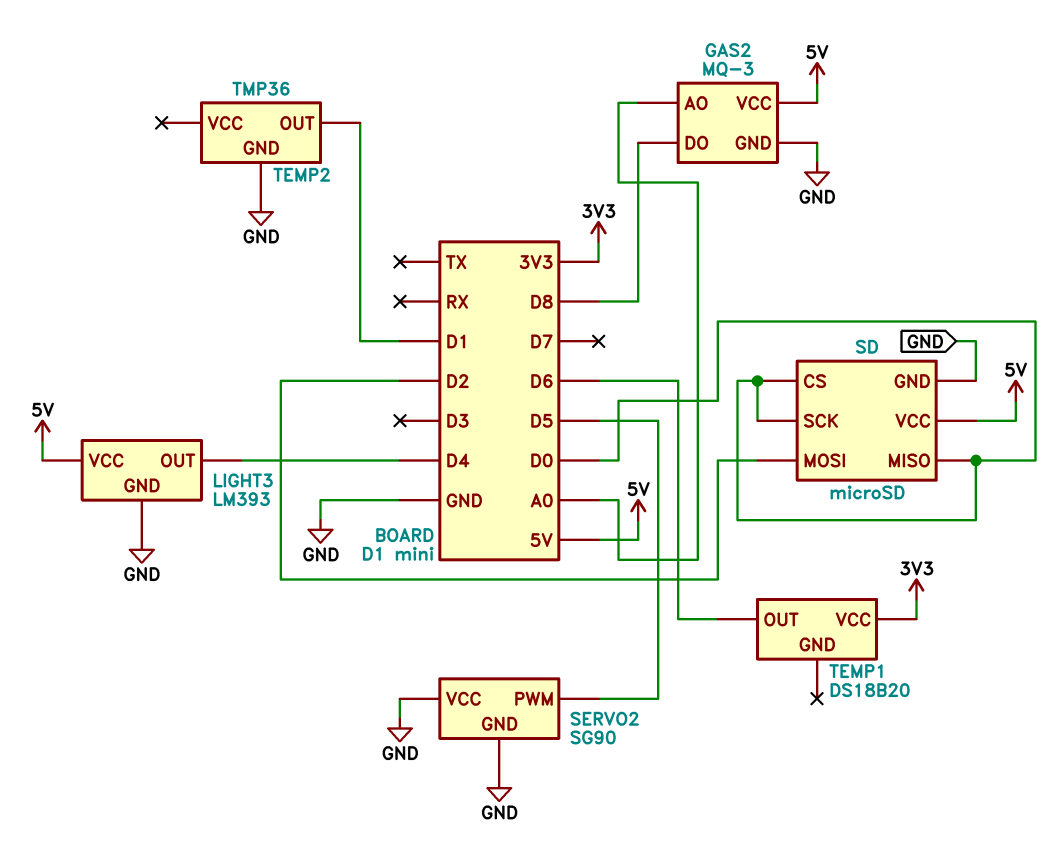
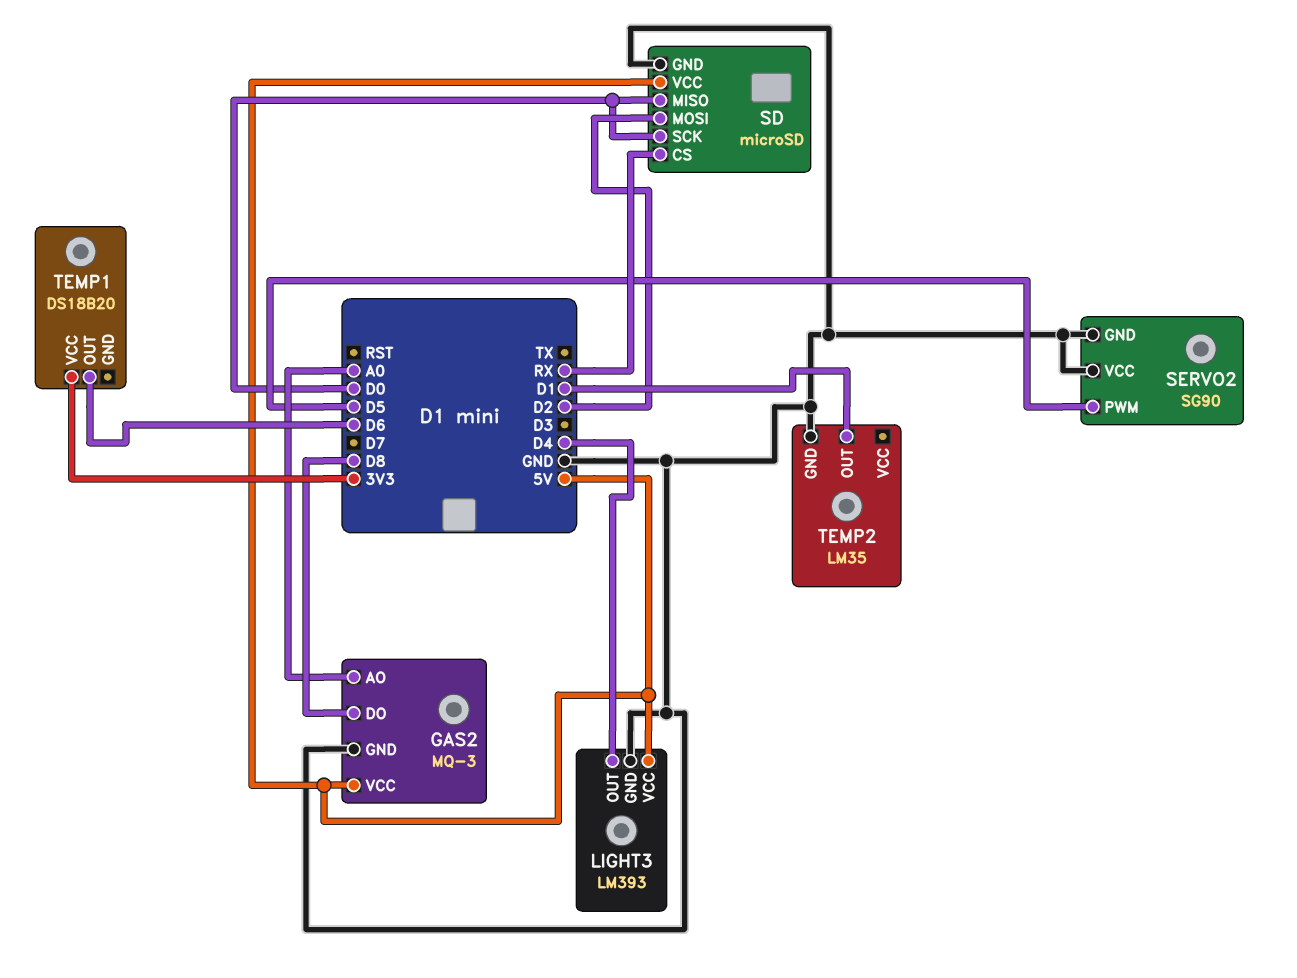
SD pin CS: D0 -> RX
TEMP2: TMP36 -> LM35

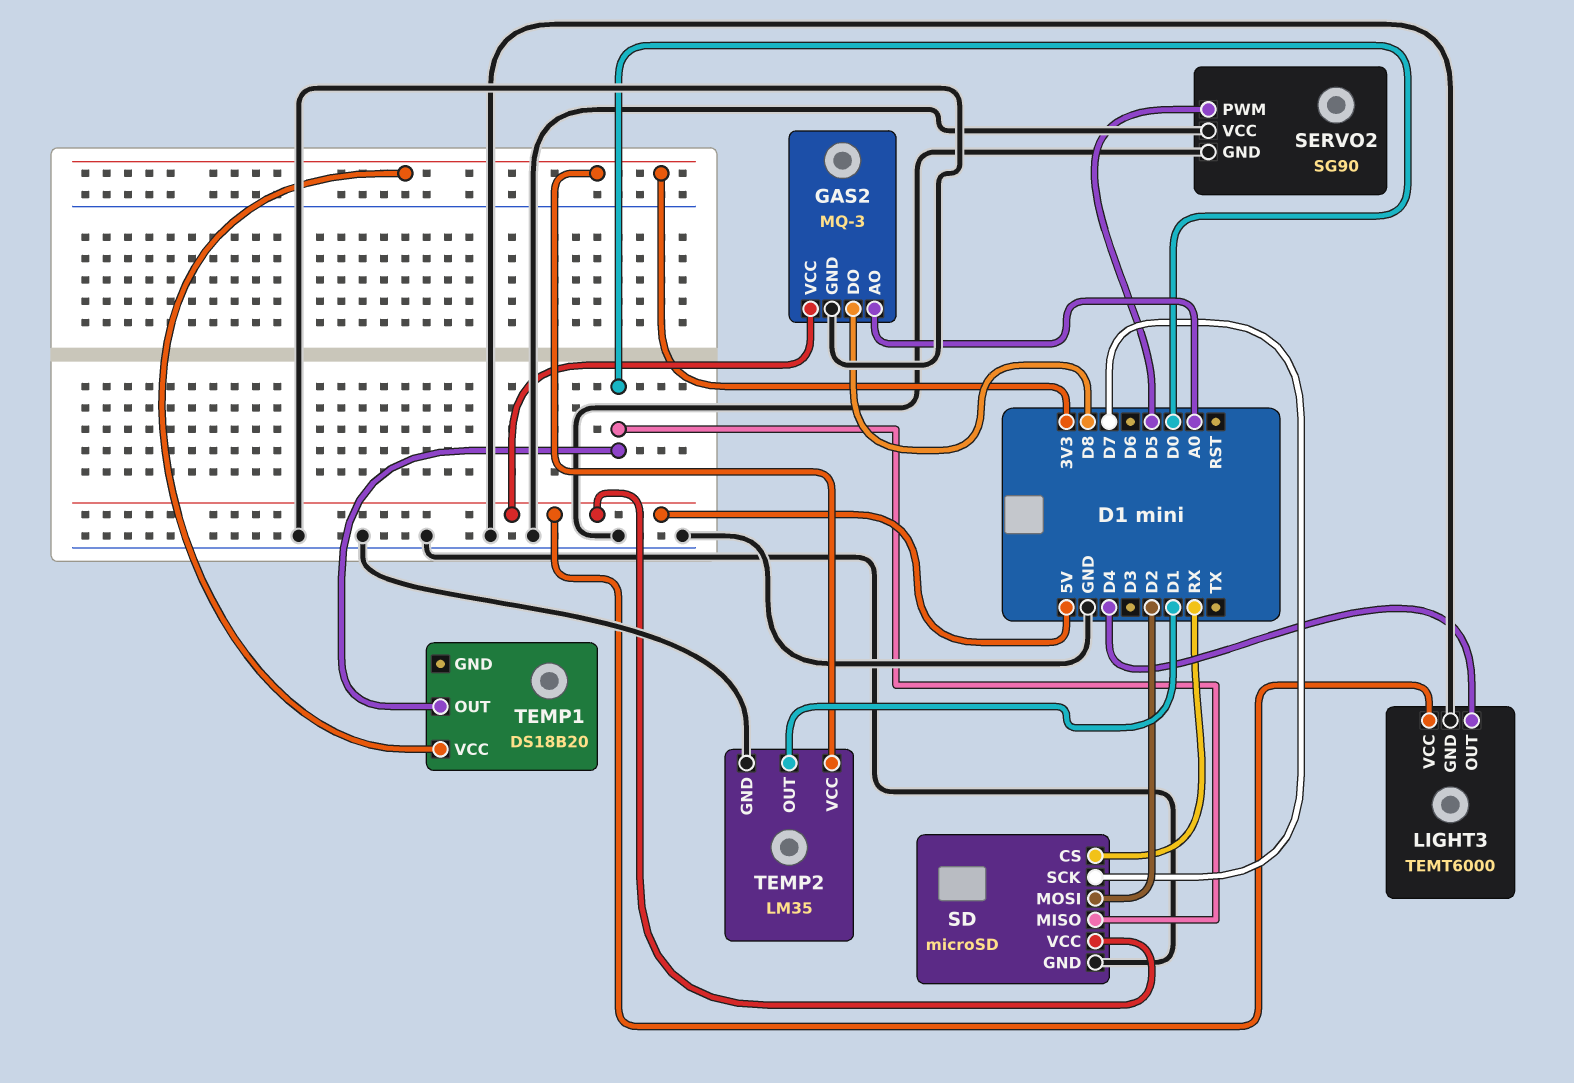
LIGHT3: LM393 -> TEMT6000
SD pin SCK: D0 -> D7
TEMP1 pin OUT: D6 -> D0
TEMP2 pin VCC: none -> 3V3

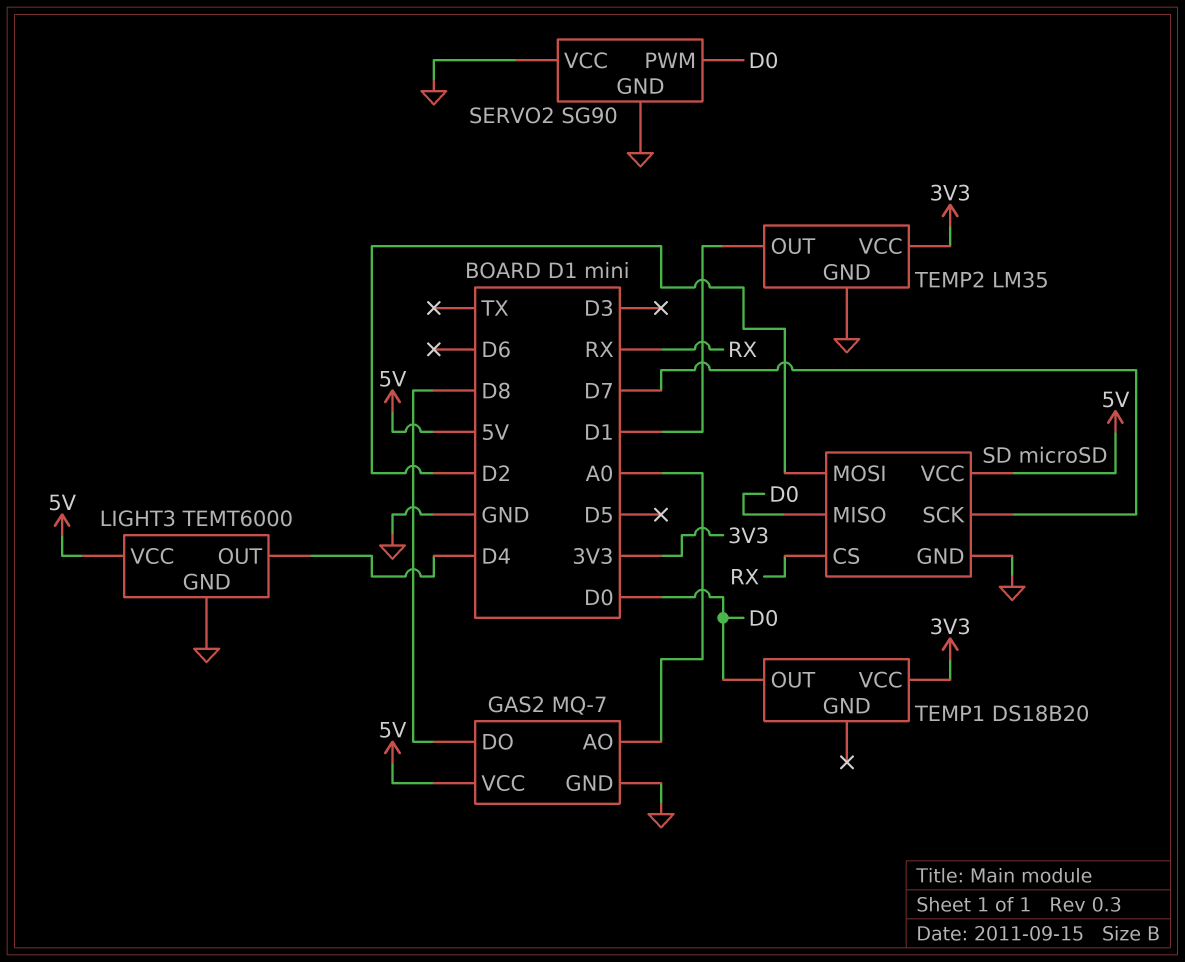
GAS2: MQ-3 -> MQ-7
SERVO2 pin PWM: D5 -> D0

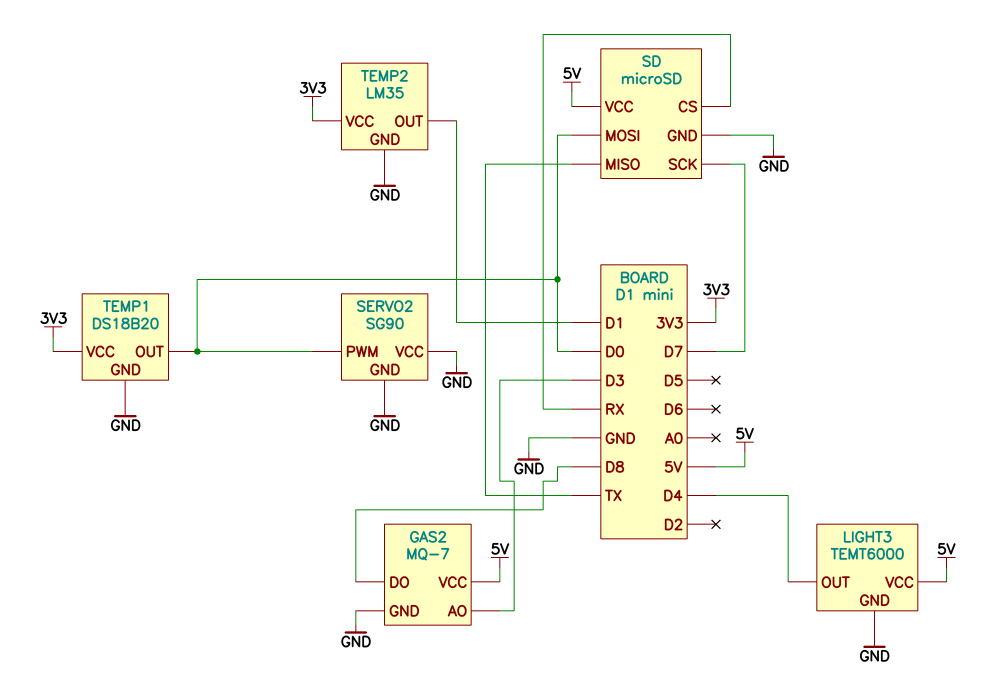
GAS2 pin AO: A0 -> D3
SD pin MISO: D0 -> TX
SD pin MOSI: D2 -> D0
TEMP1 pin GND: none -> GND

